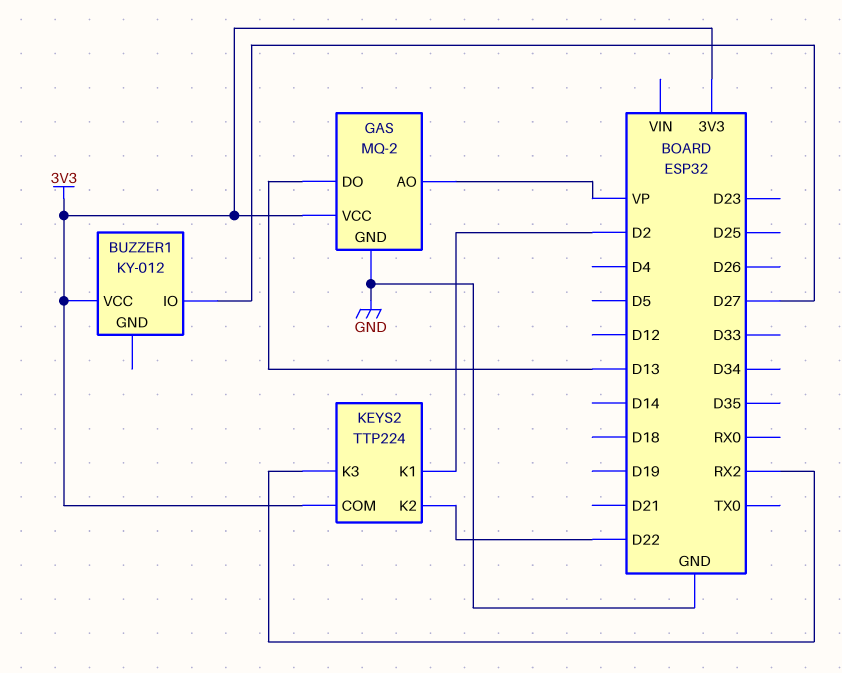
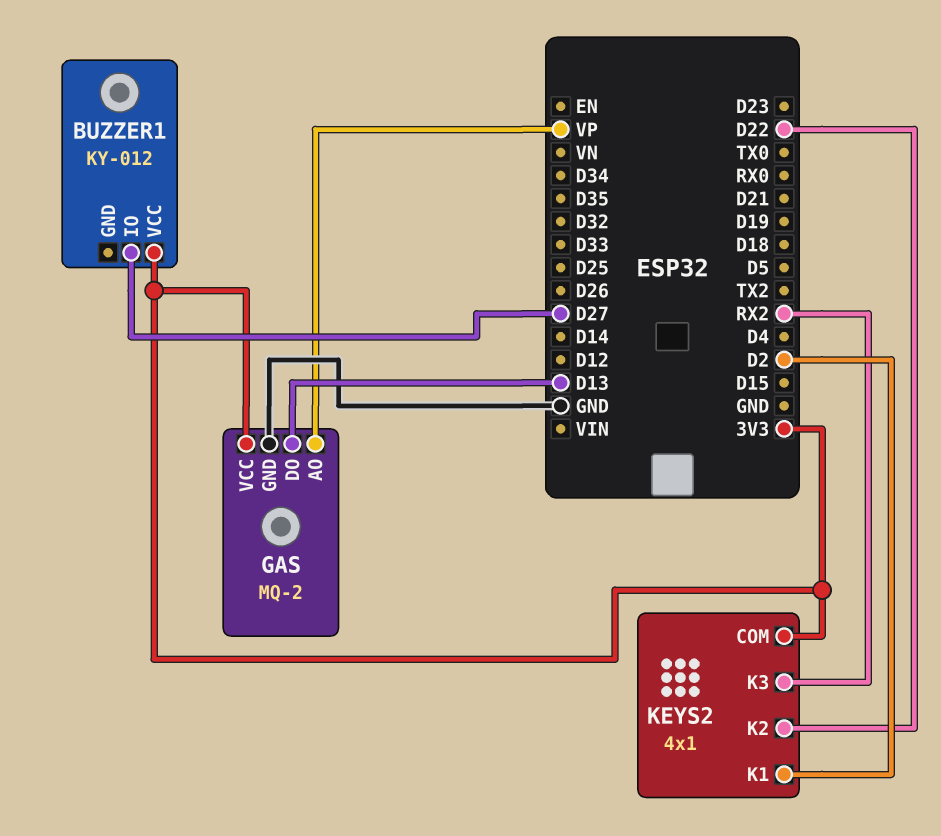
KEYS2: TTP224 -> 4x1

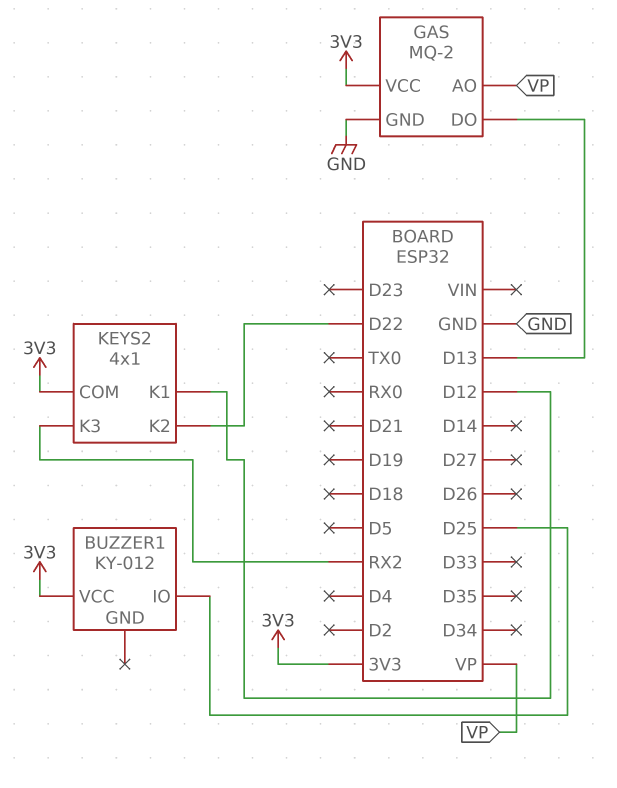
BUZZER1 pin IO: D27 -> D25
KEYS2 pin K1: D2 -> D12

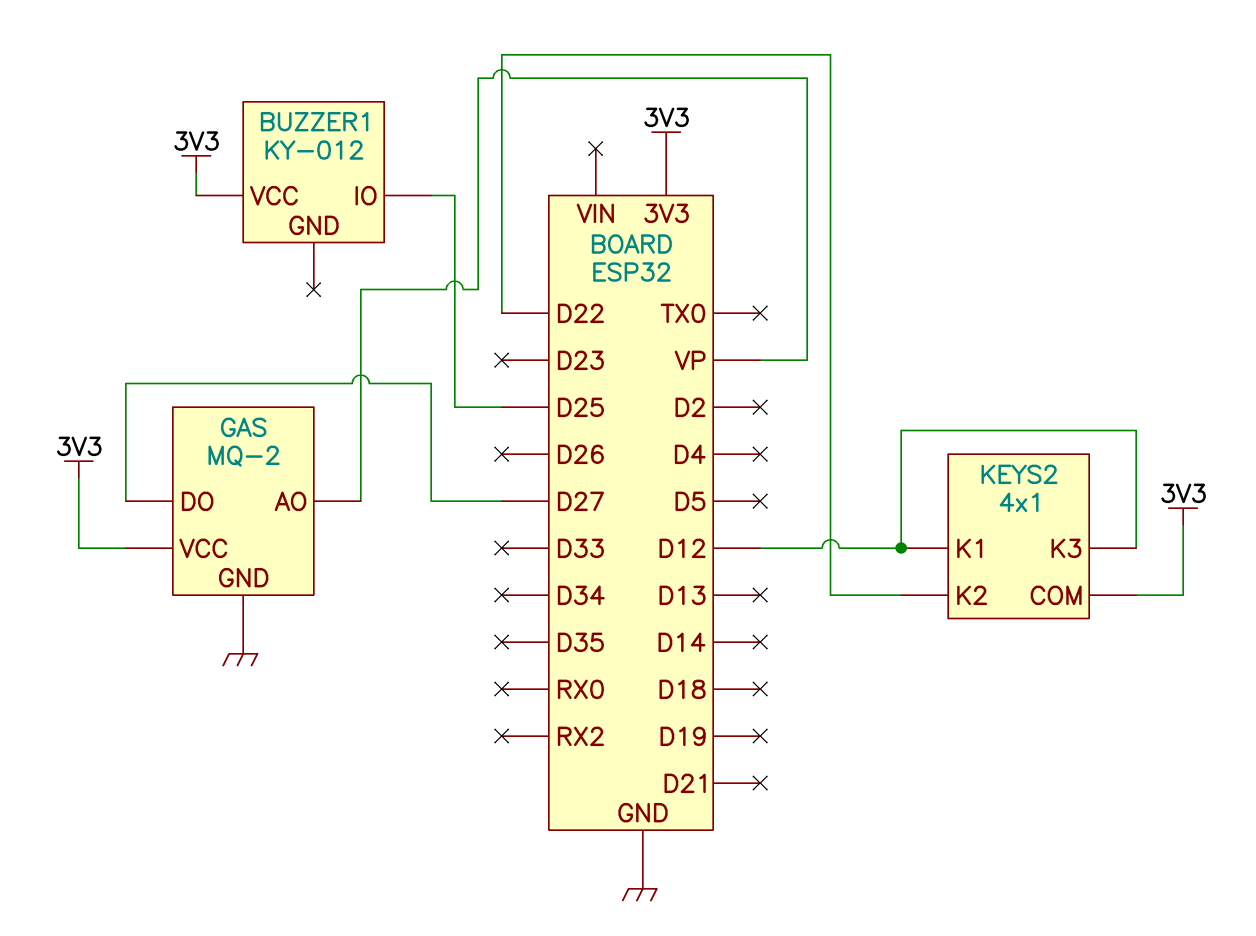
GAS pin DO: D13 -> D27
KEYS2 pin K3: RX2 -> D12

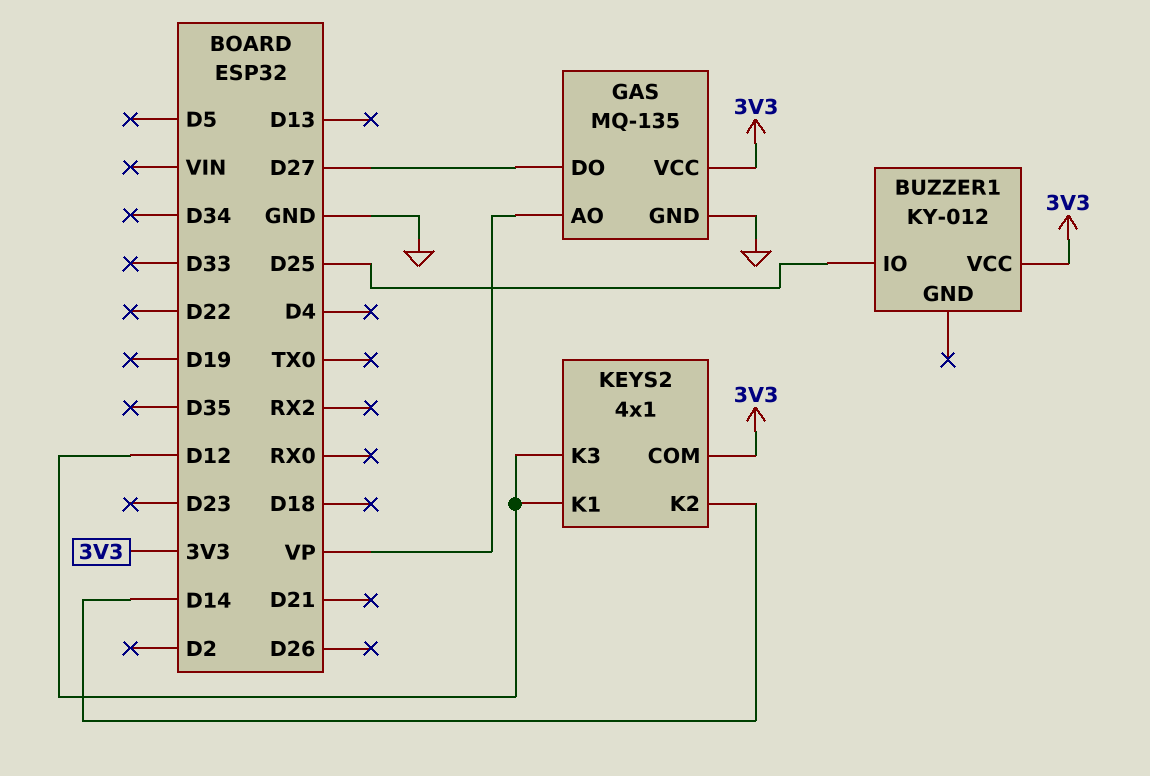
GAS: MQ-2 -> MQ-135
KEYS2 pin K2: D22 -> D14

